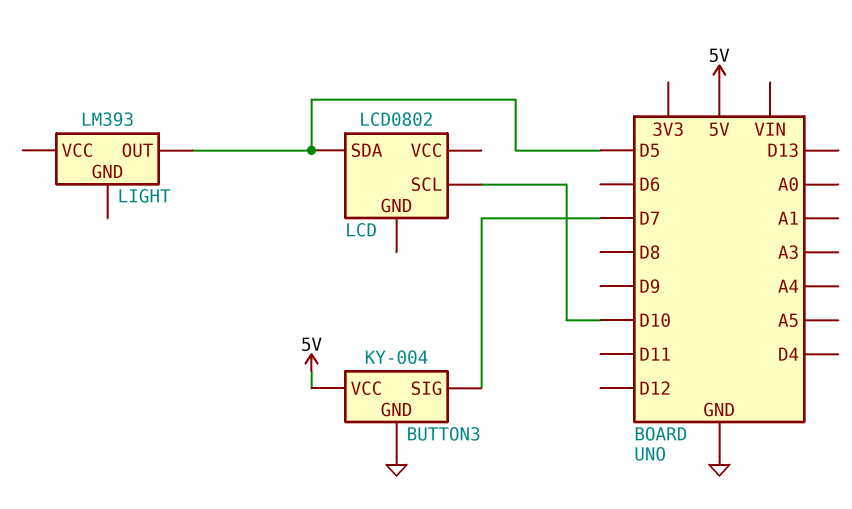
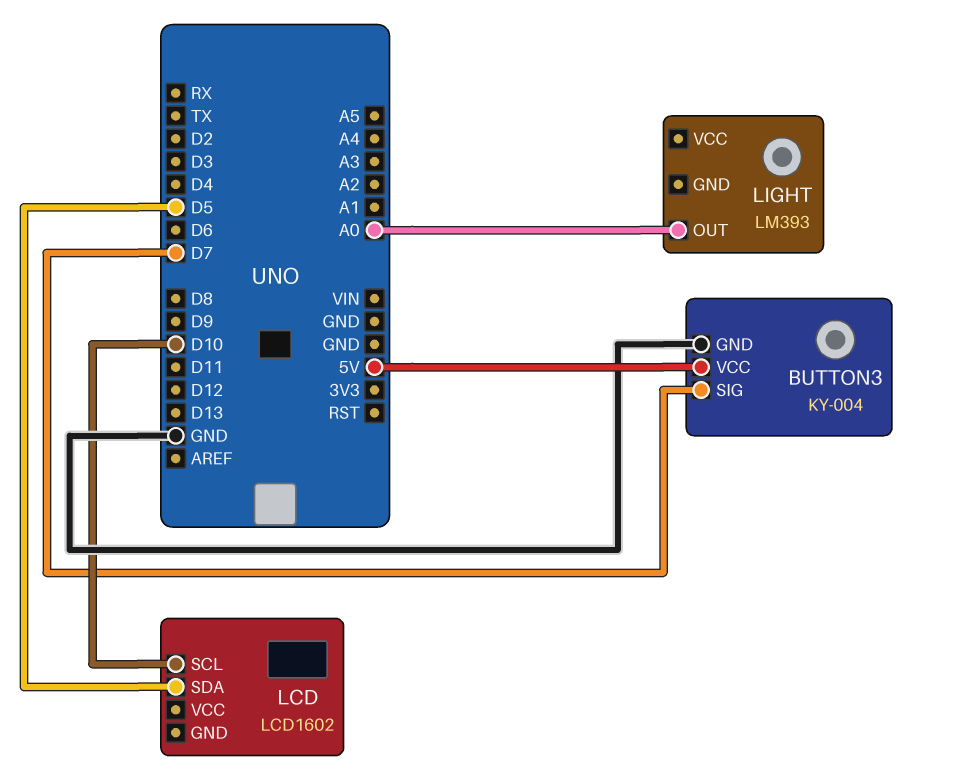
LCD: LCD0802 -> LCD1602
LIGHT pin OUT: D5 -> A0

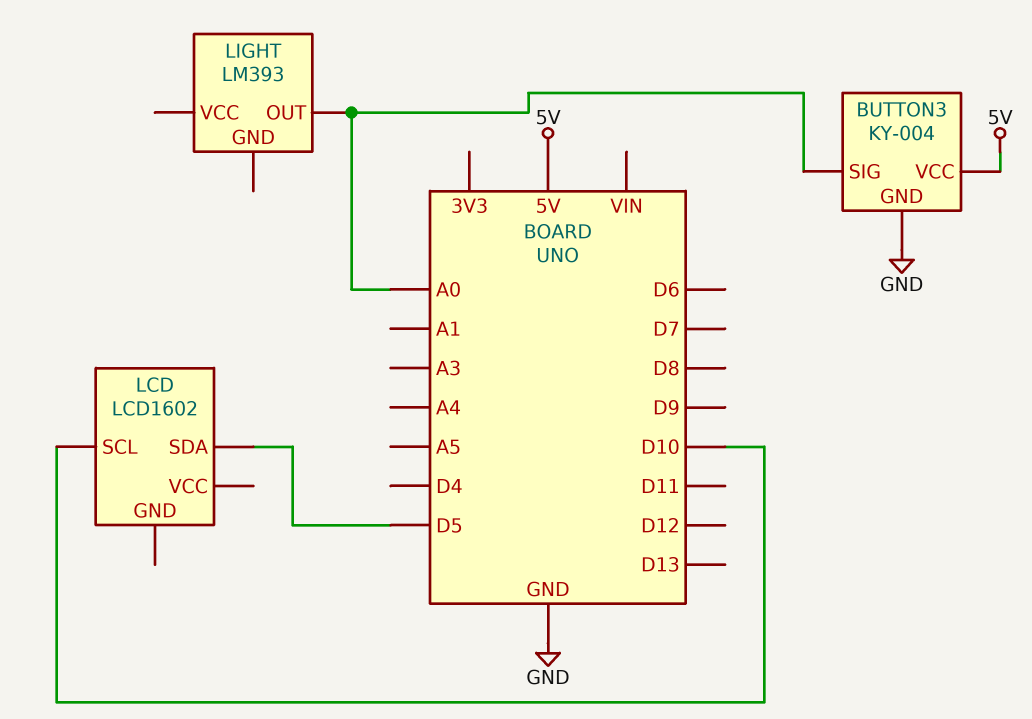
BUTTON3 pin SIG: D7 -> A0

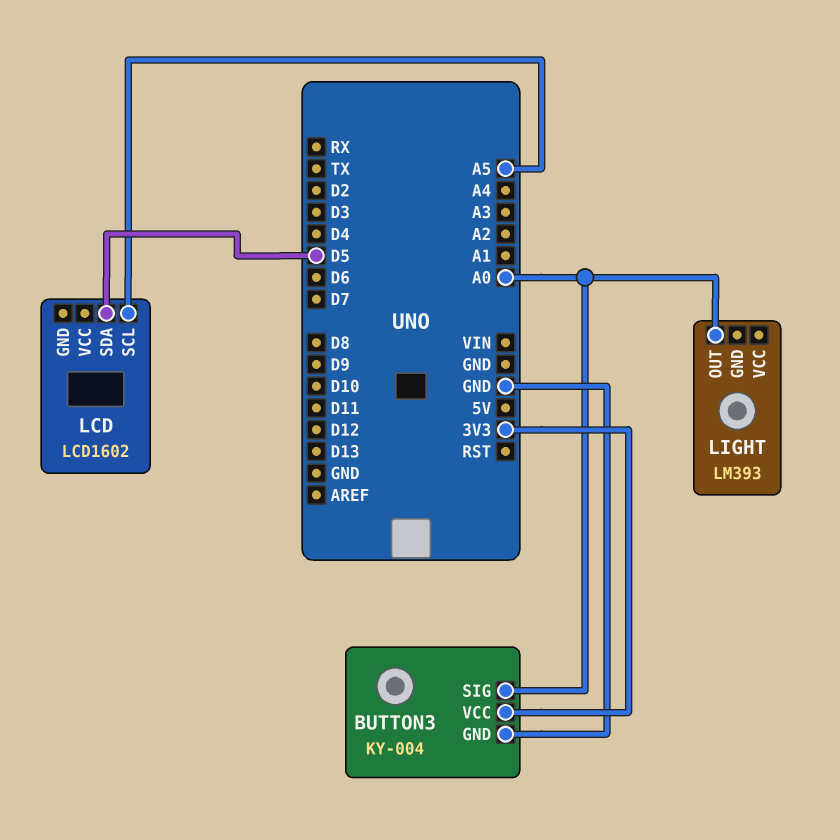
BUTTON3 pin VCC: 5V -> 3V3
LCD pin SCL: D10 -> A5

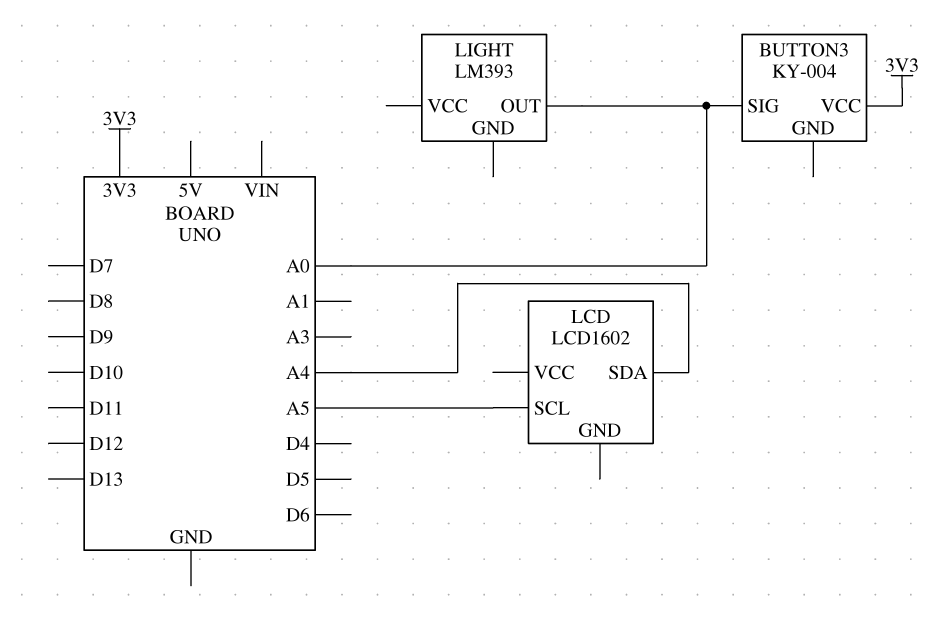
BUTTON3 pin GND: GND -> none
LCD pin SDA: D5 -> A4

